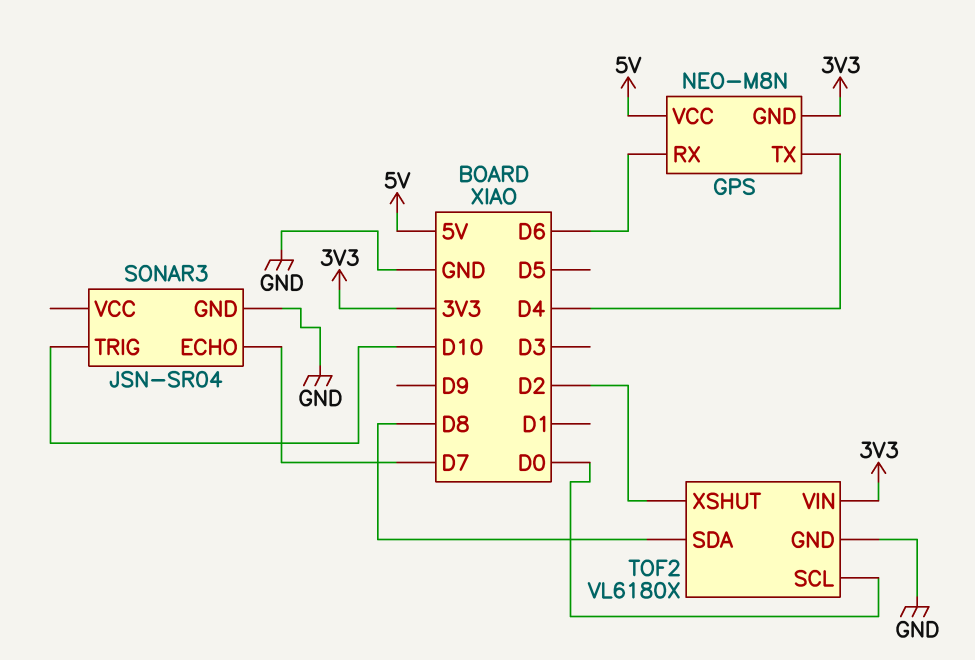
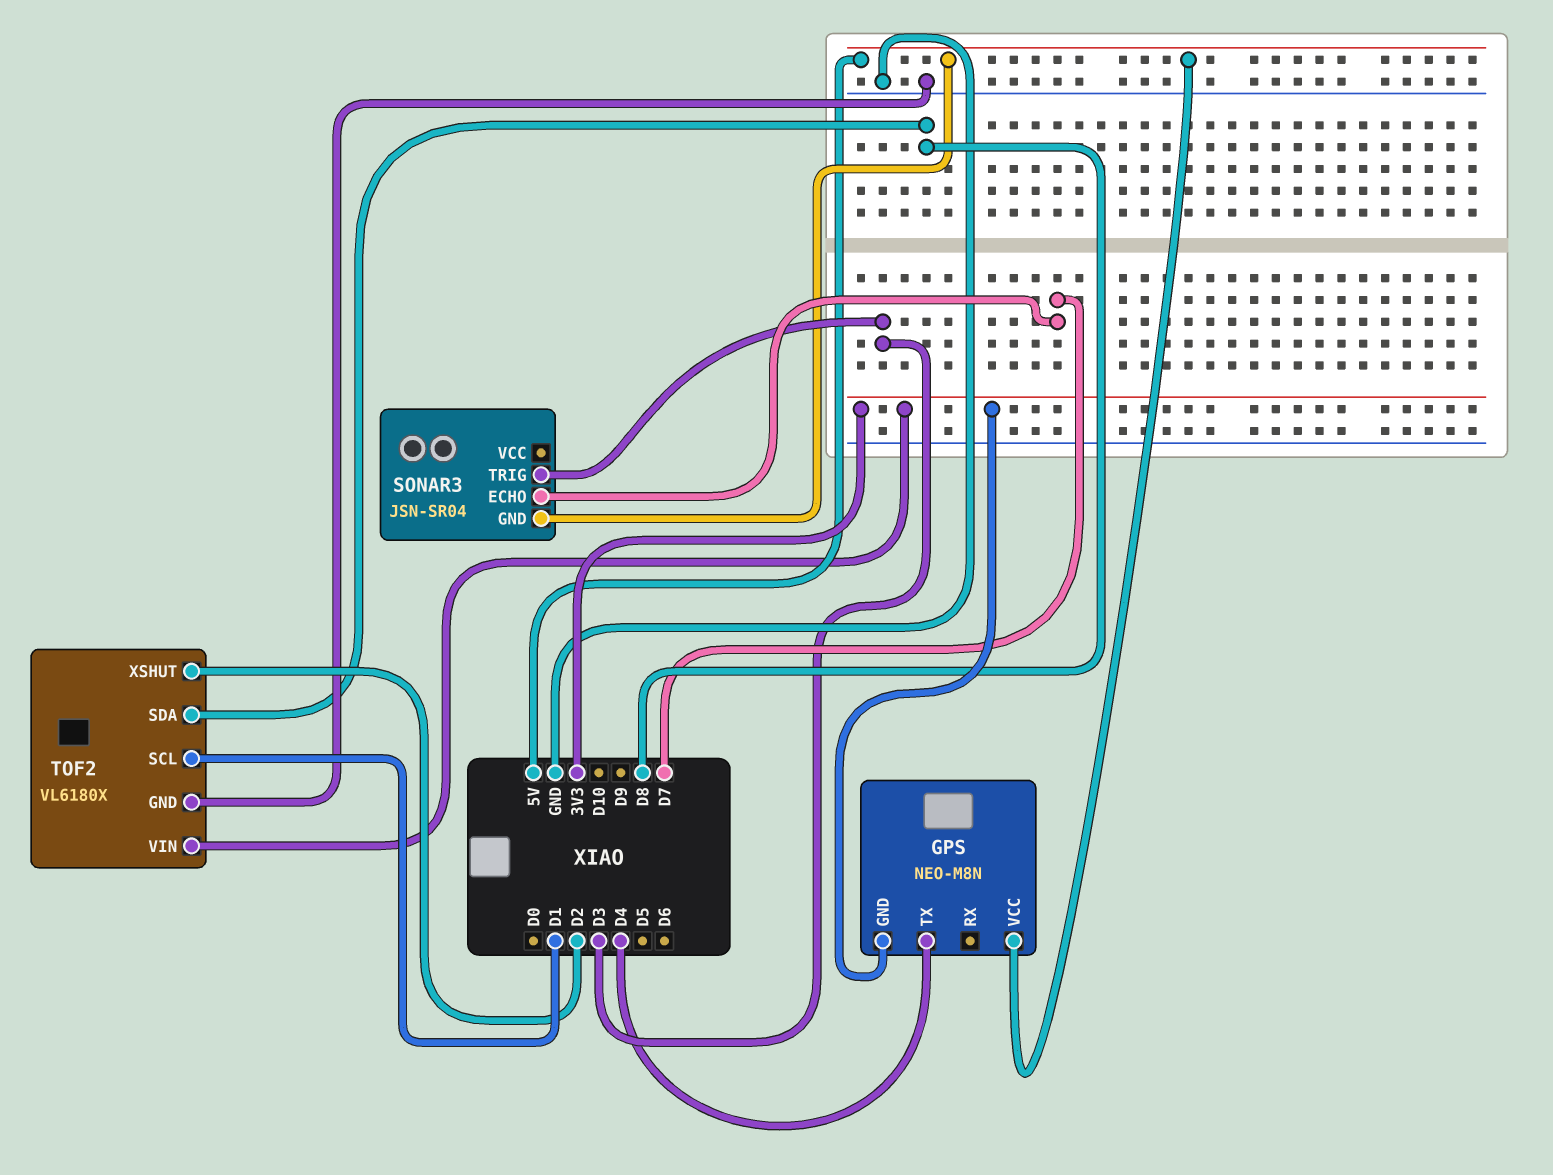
GPS pin RX: D6 -> none
SONAR3 pin GND: GND -> 5V
SONAR3 pin TRIG: D10 -> D3
TOF2 pin SCL: D0 -> D1

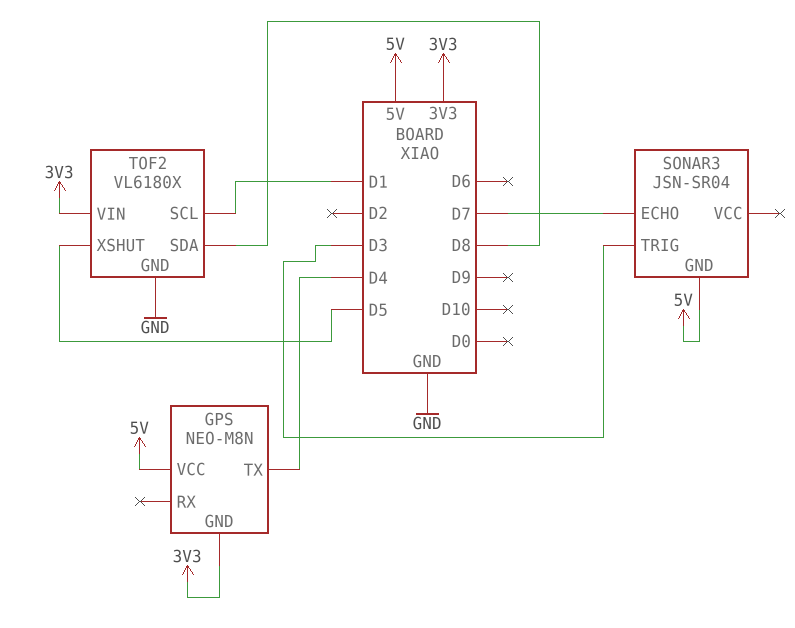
TOF2 pin XSHUT: D2 -> D5

